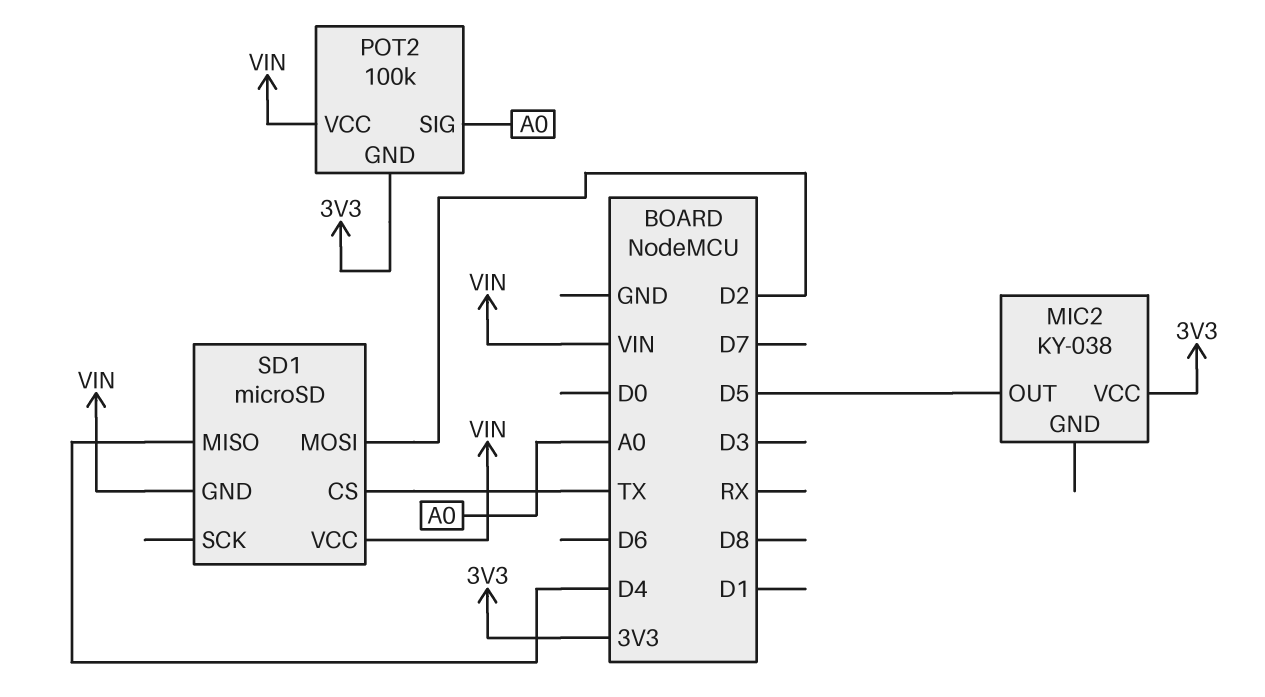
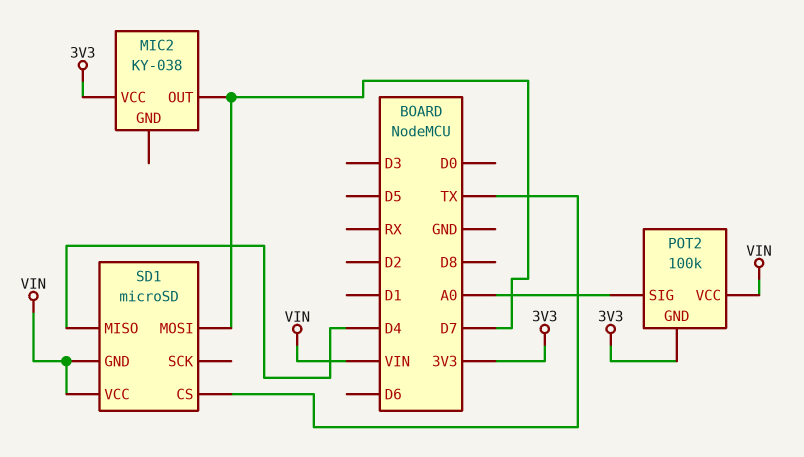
MIC2 pin OUT: D5 -> D7
SD1 pin MOSI: D2 -> D7

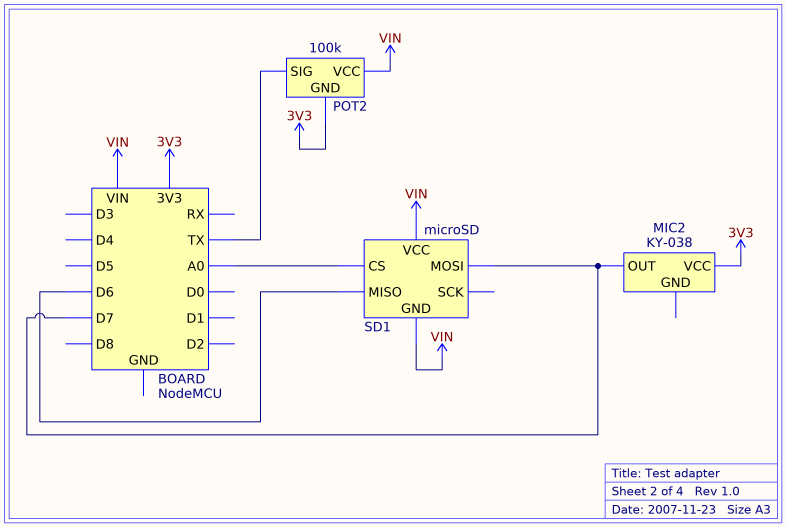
POT2 pin SIG: A0 -> TX
SD1 pin CS: TX -> A0
SD1 pin MISO: D4 -> D6

